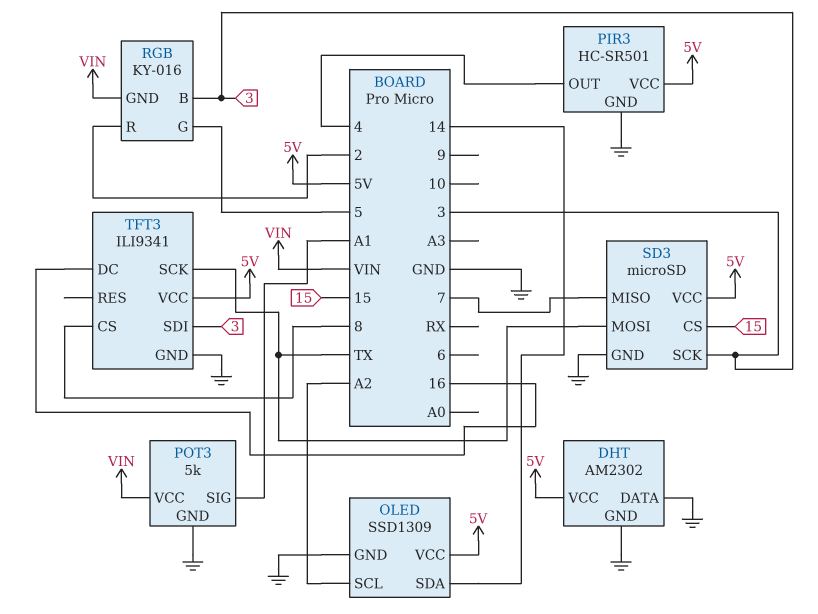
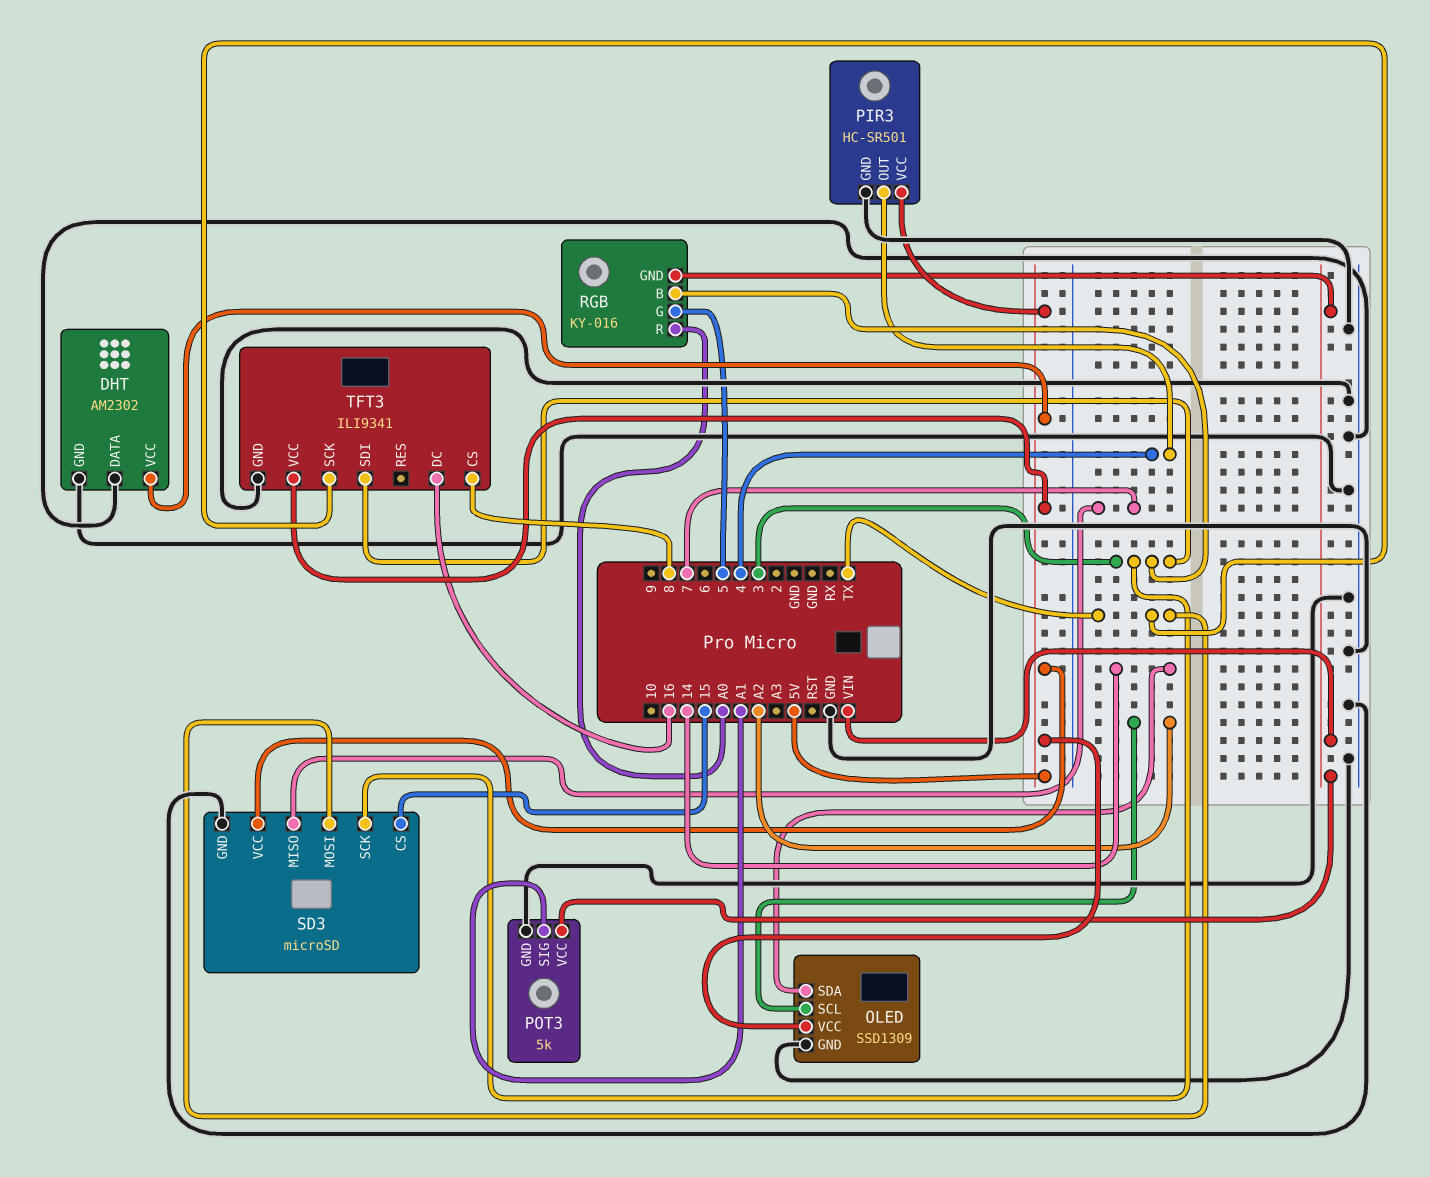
RGB pin R: 2 -> A0

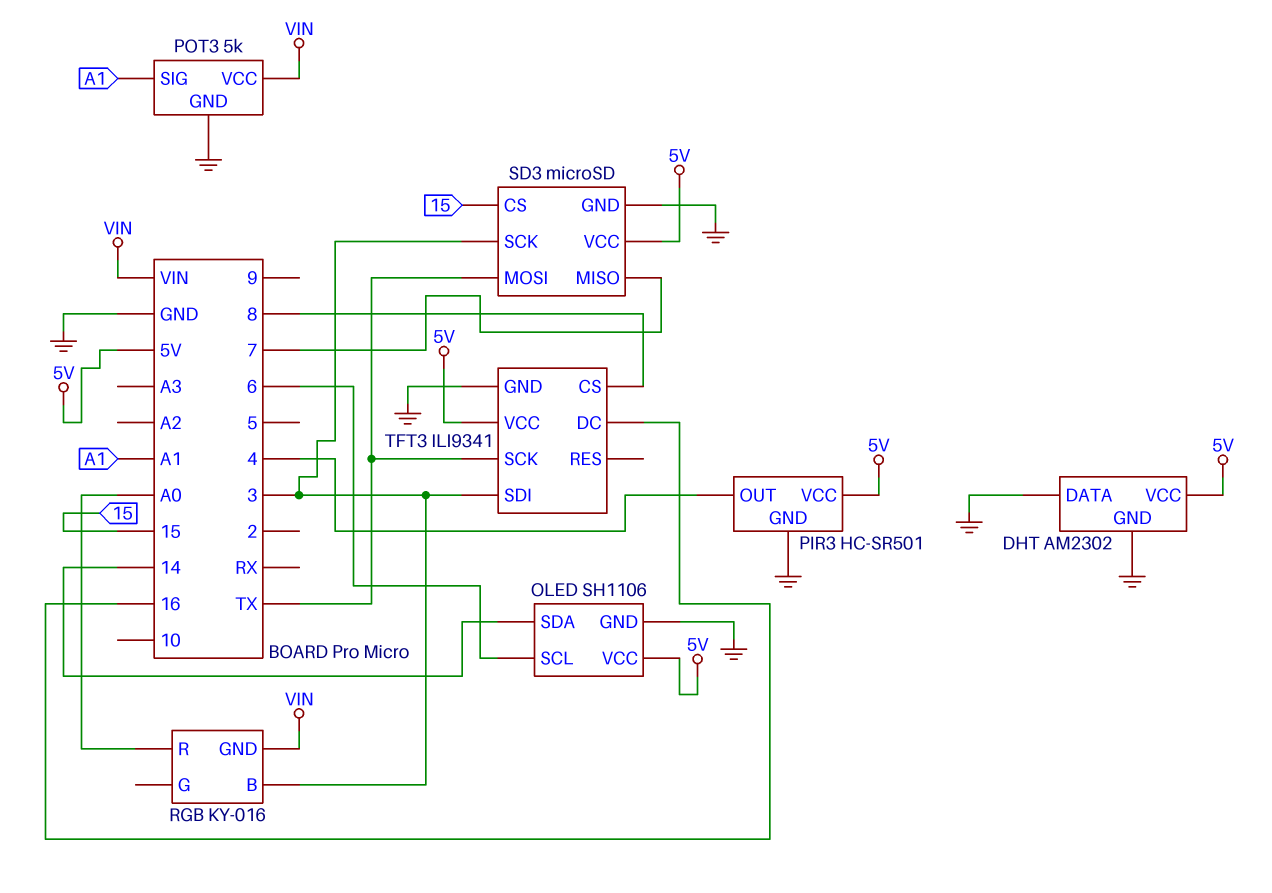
OLED: SSD1309 -> SH1106
OLED pin SCL: A2 -> 6
RGB pin G: 5 -> none

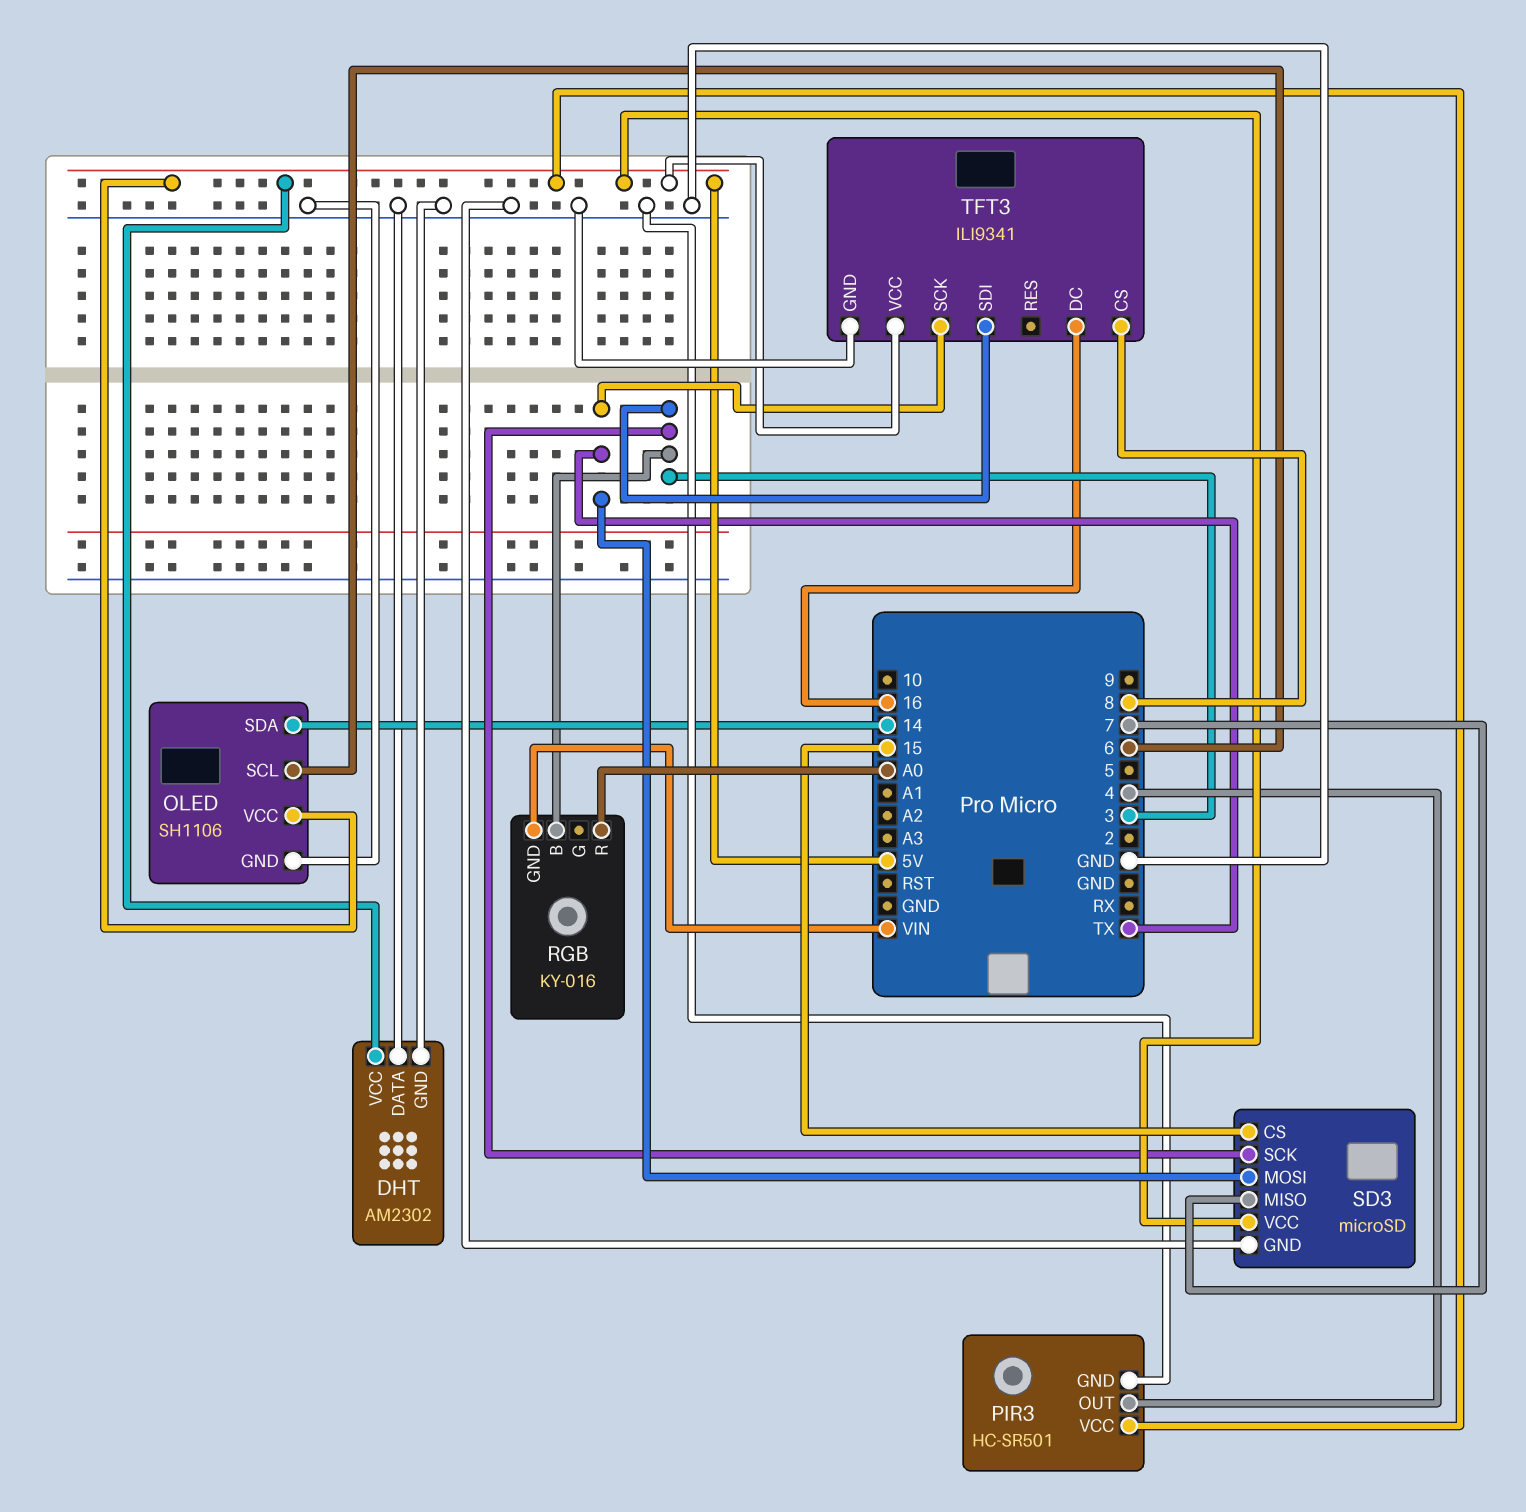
POT3: 5k -> none
POT3 pin GND: GND -> none
POT3 pin SIG: A1 -> none
POT3 pin VCC: VIN -> none

